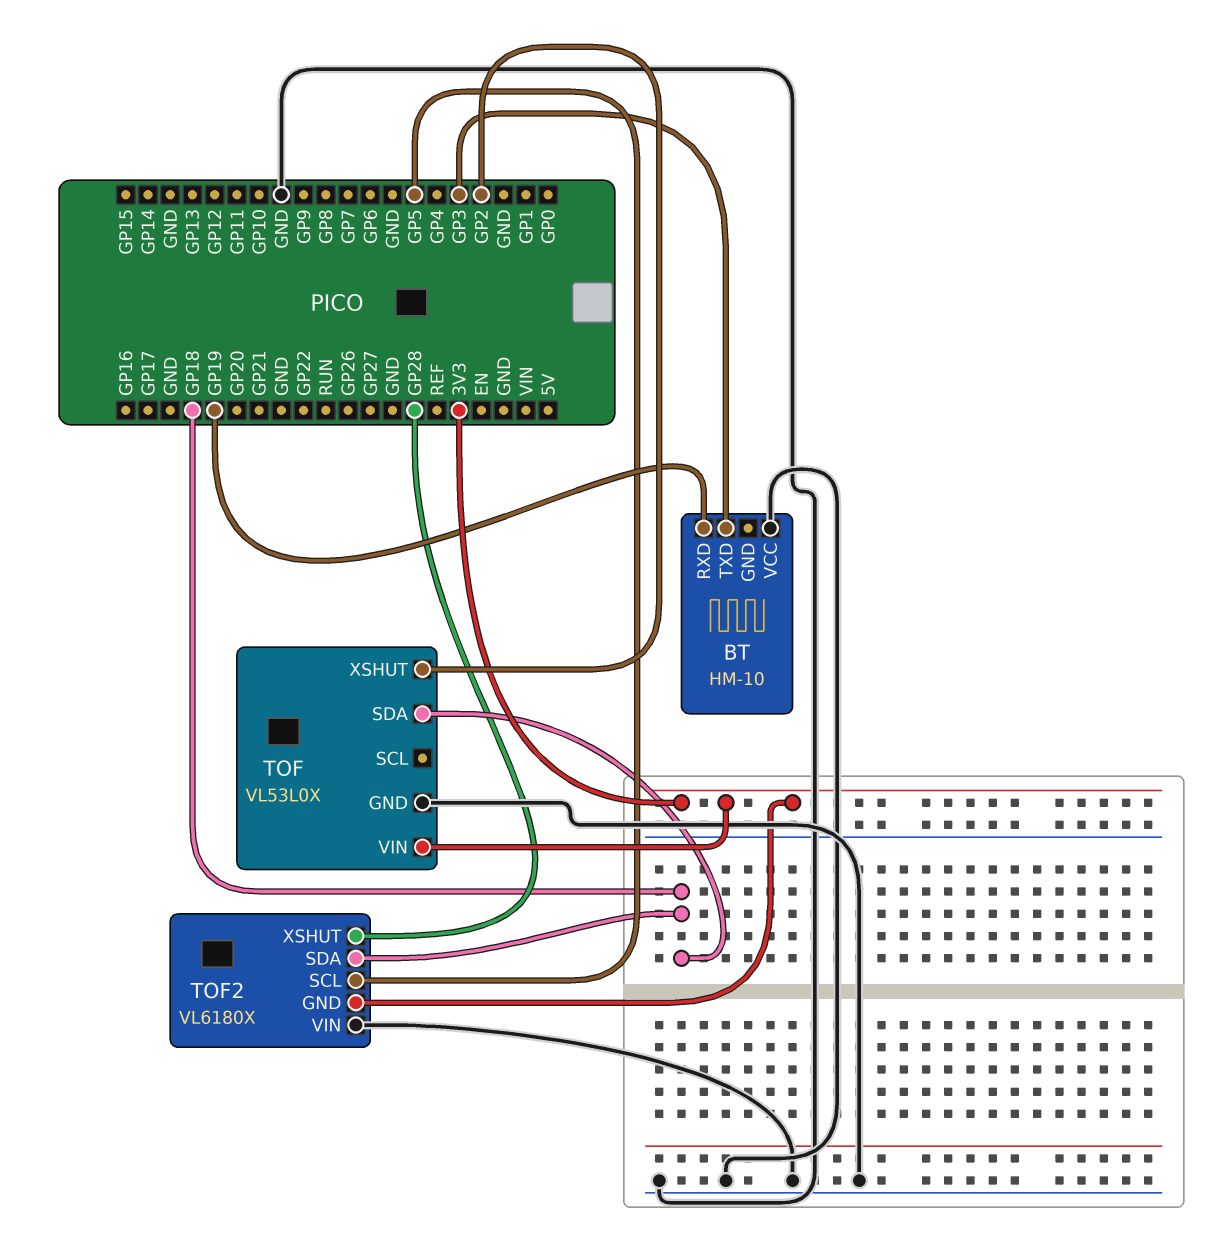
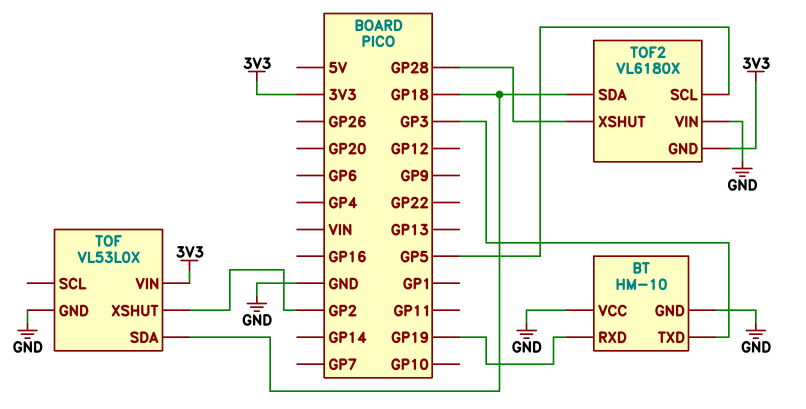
BT pin GND: none -> GND

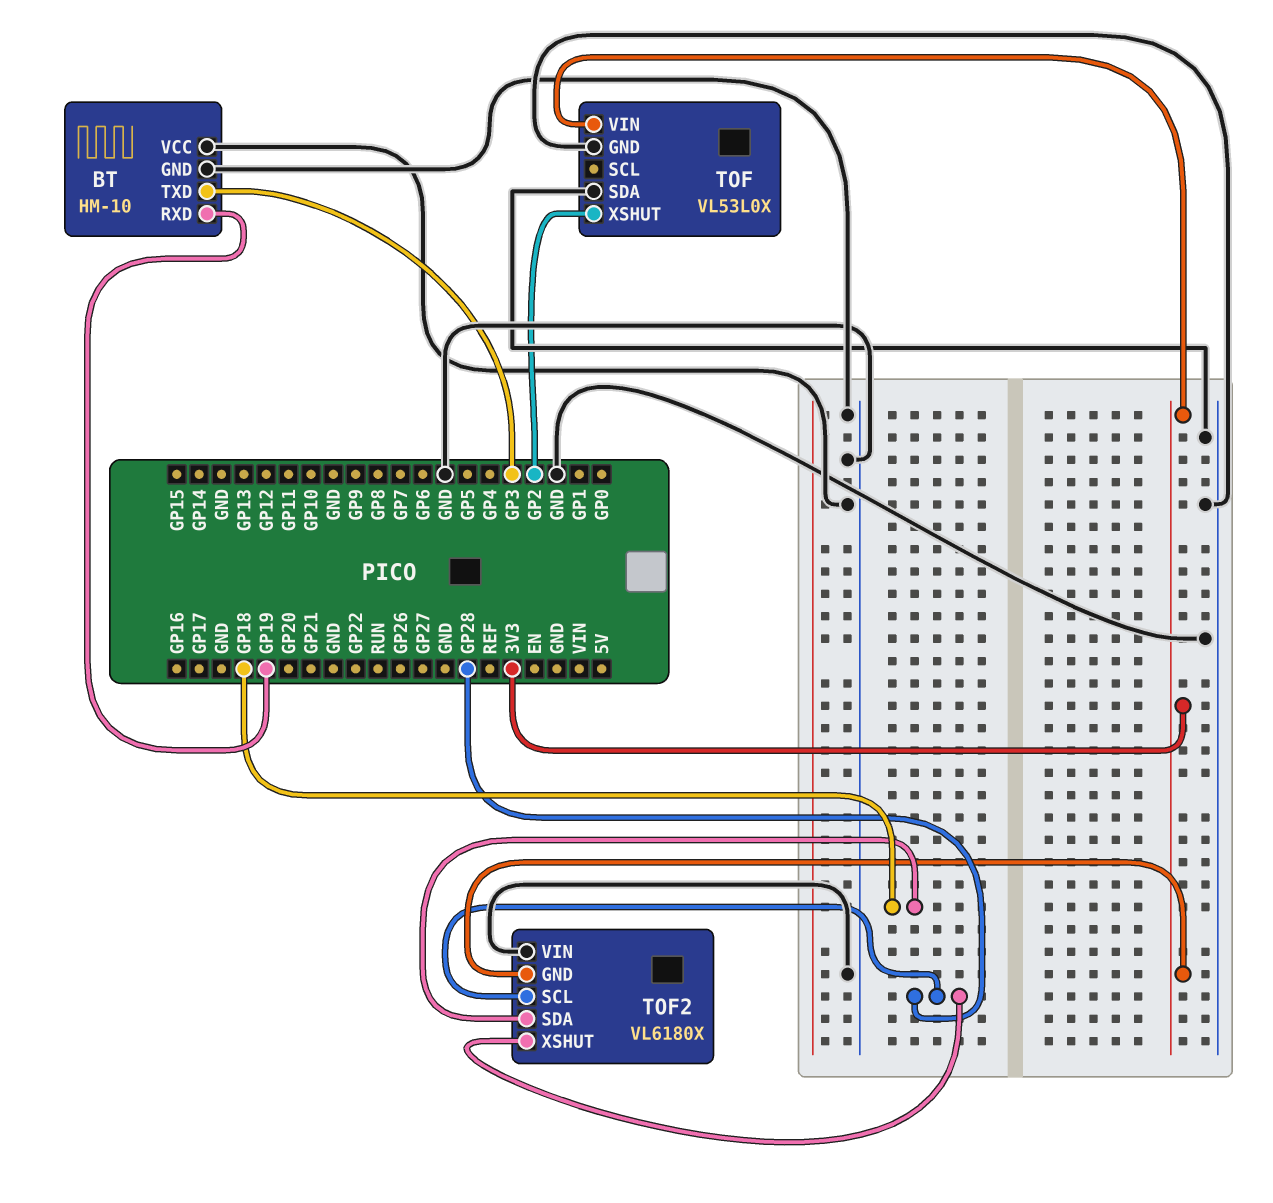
TOF pin SDA: GP18 -> GND
TOF2 pin SCL: GP5 -> GP28

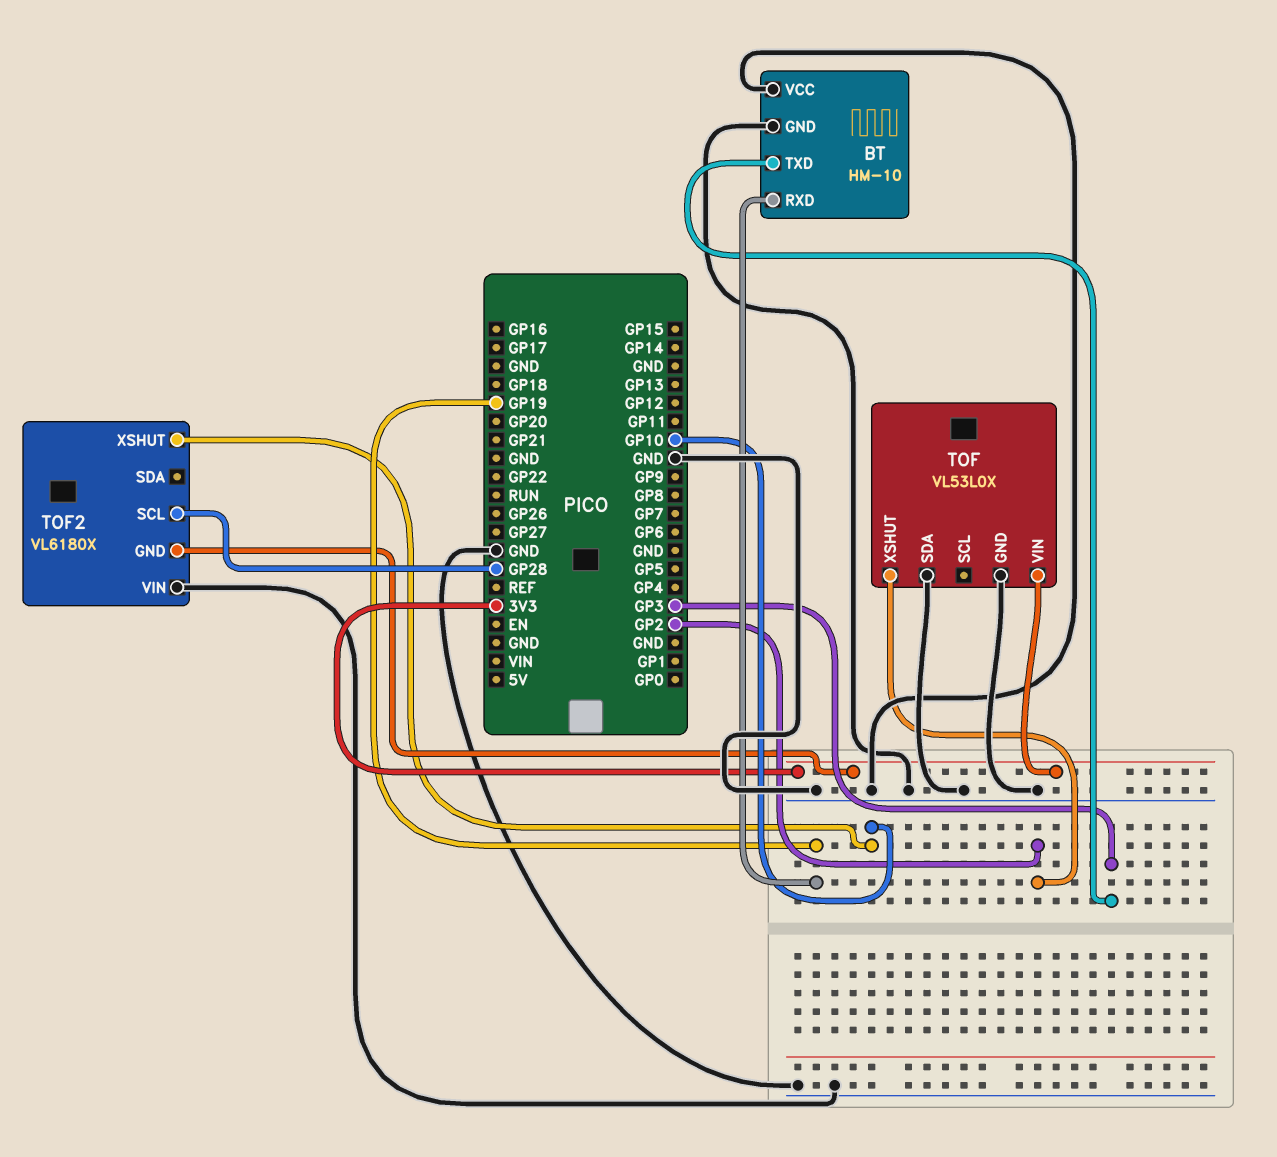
TOF2 pin SDA: GP18 -> none
TOF2 pin XSHUT: GP28 -> GP10

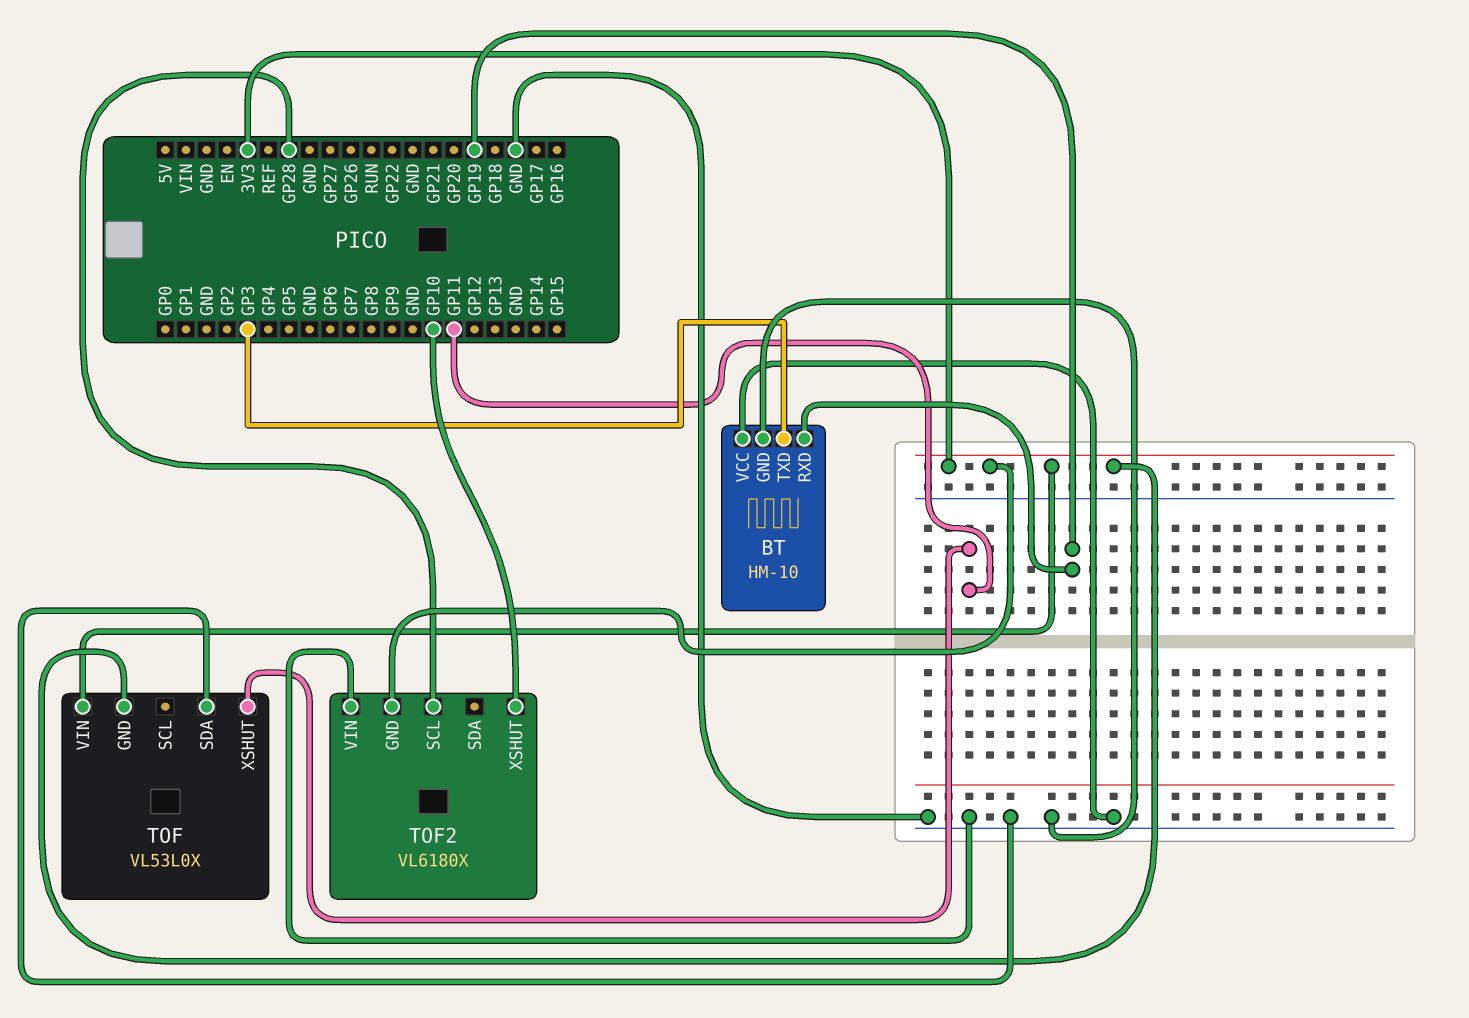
TOF pin GND: GND -> 3V3
TOF pin XSHUT: GP2 -> GP11

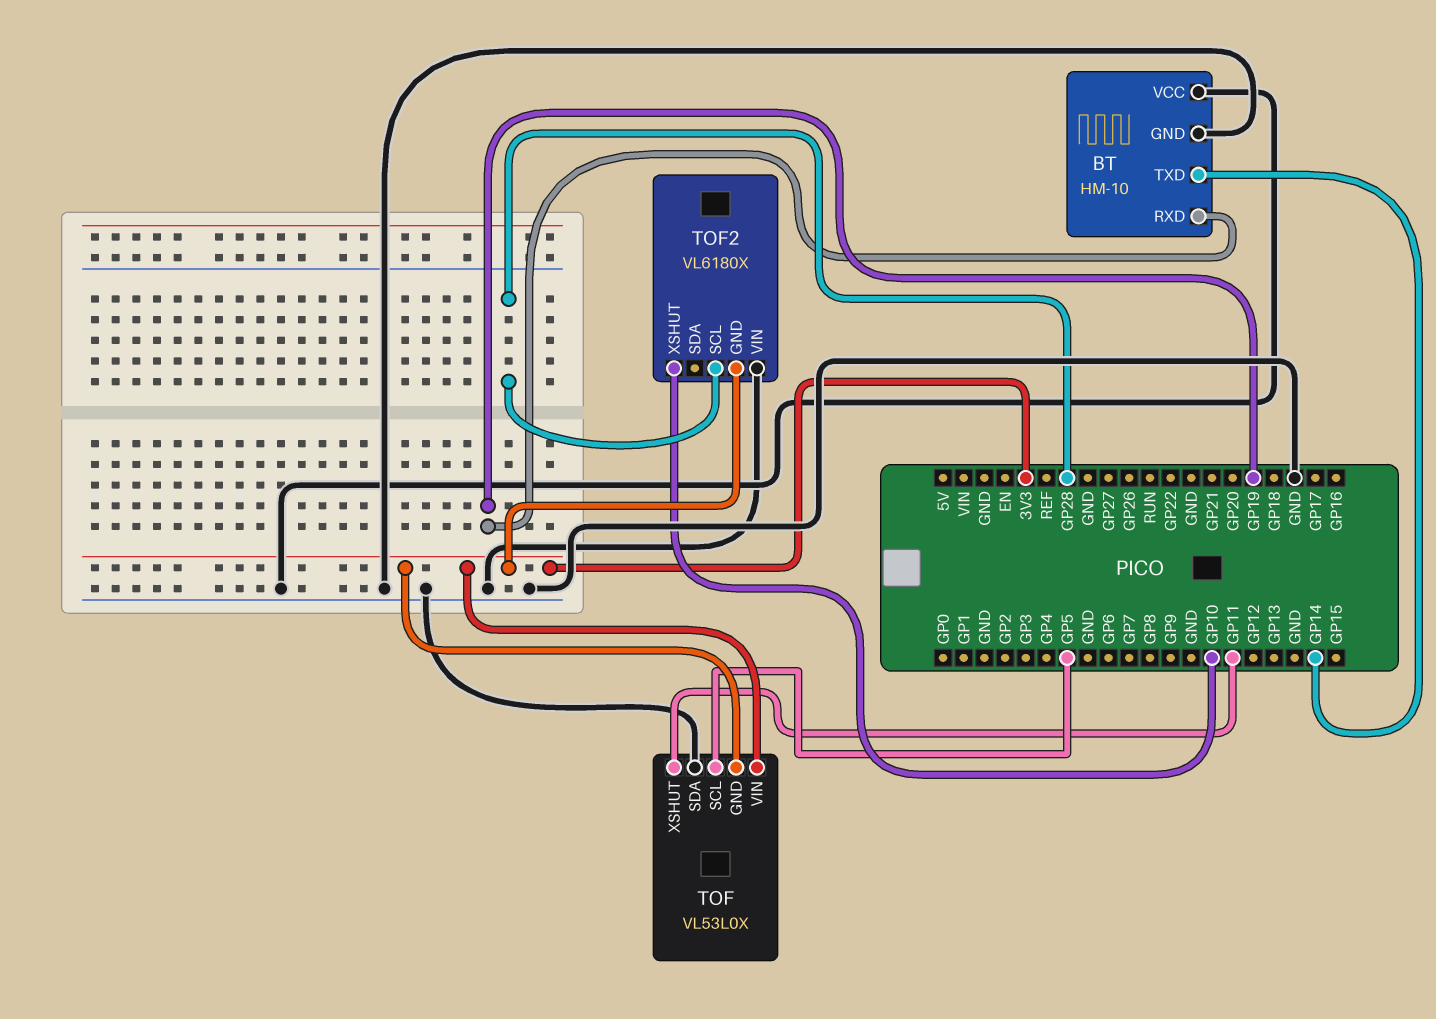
BT pin TXD: GP3 -> GP14
TOF pin SCL: none -> GP5

